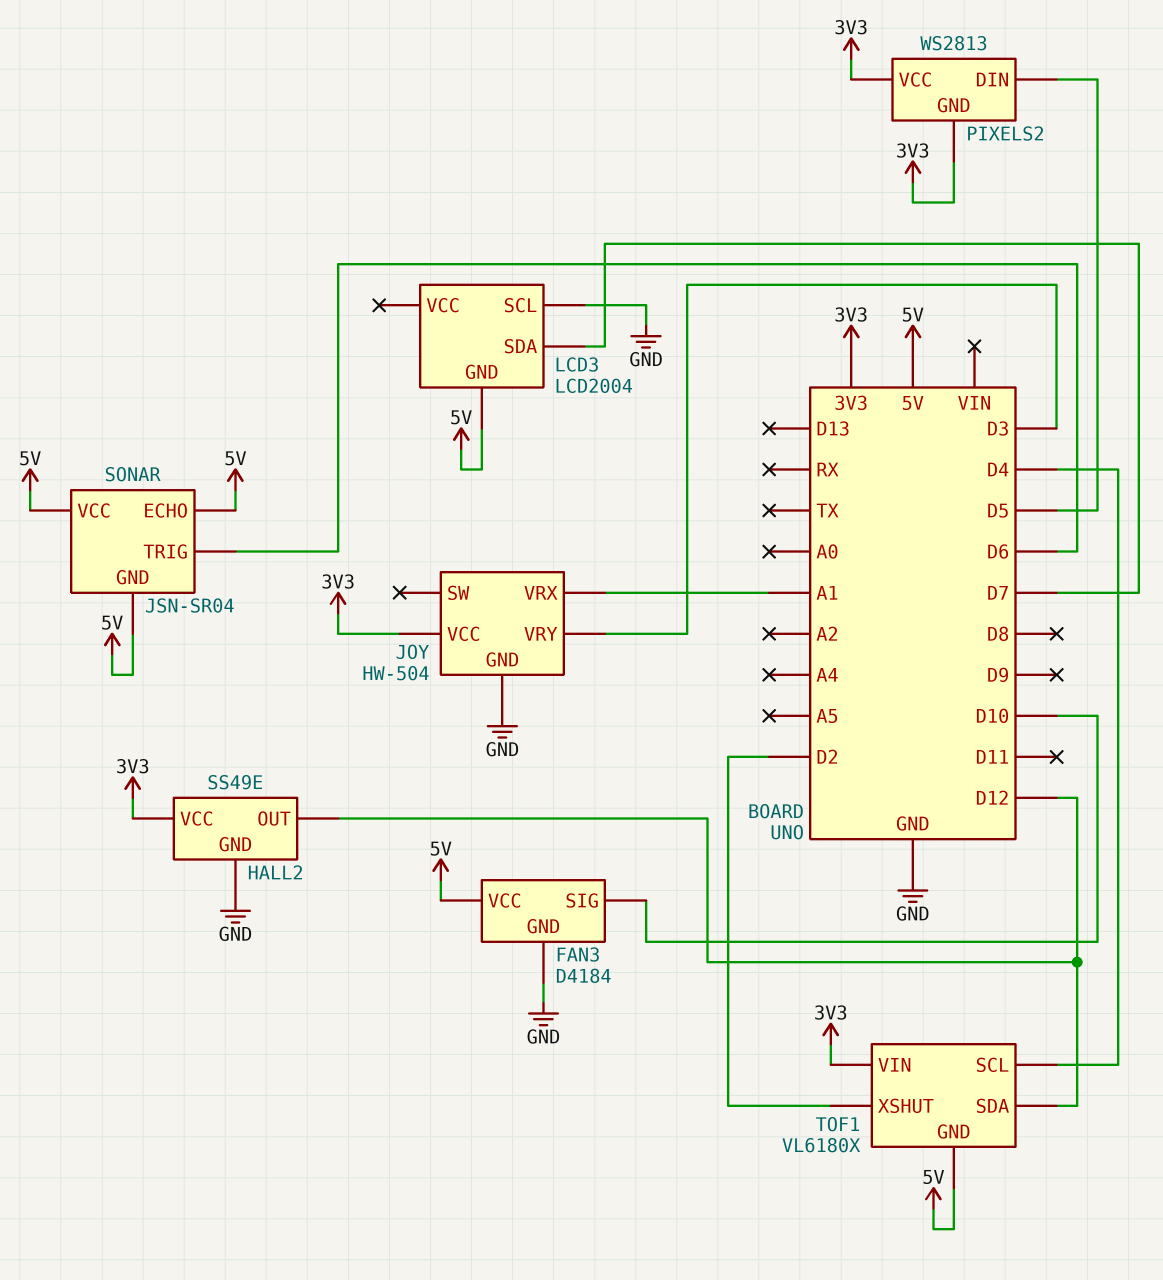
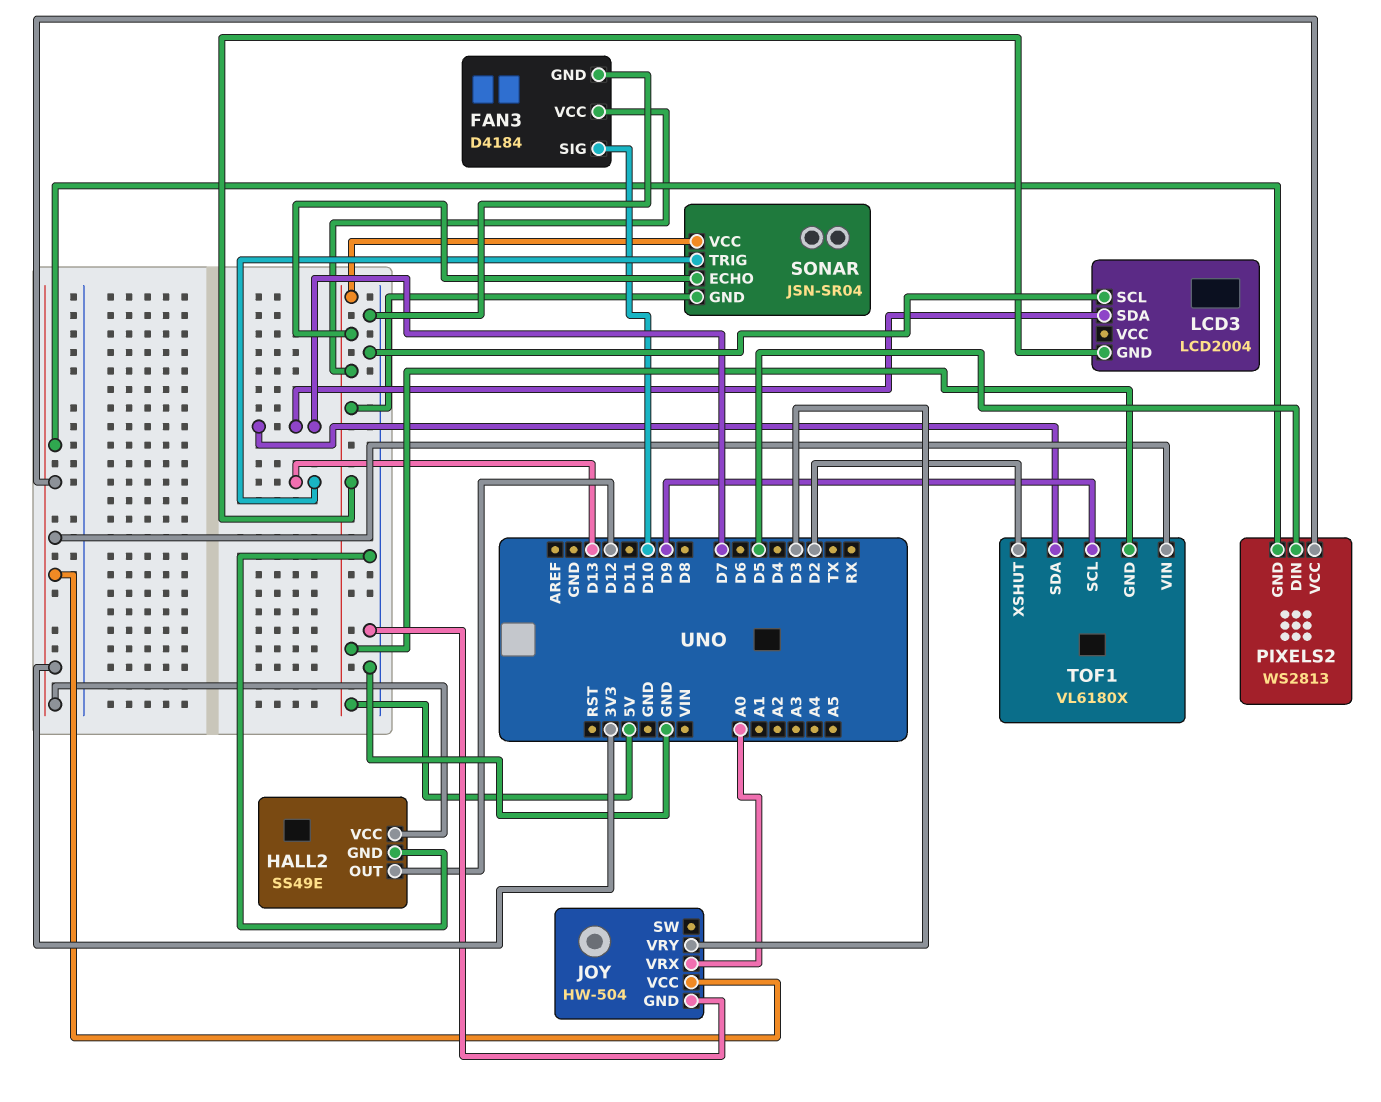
JOY pin VRX: A1 -> A0
SONAR pin TRIG: D6 -> D13
TOF1 pin SCL: D4 -> D9
TOF1 pin SDA: D12 -> D7

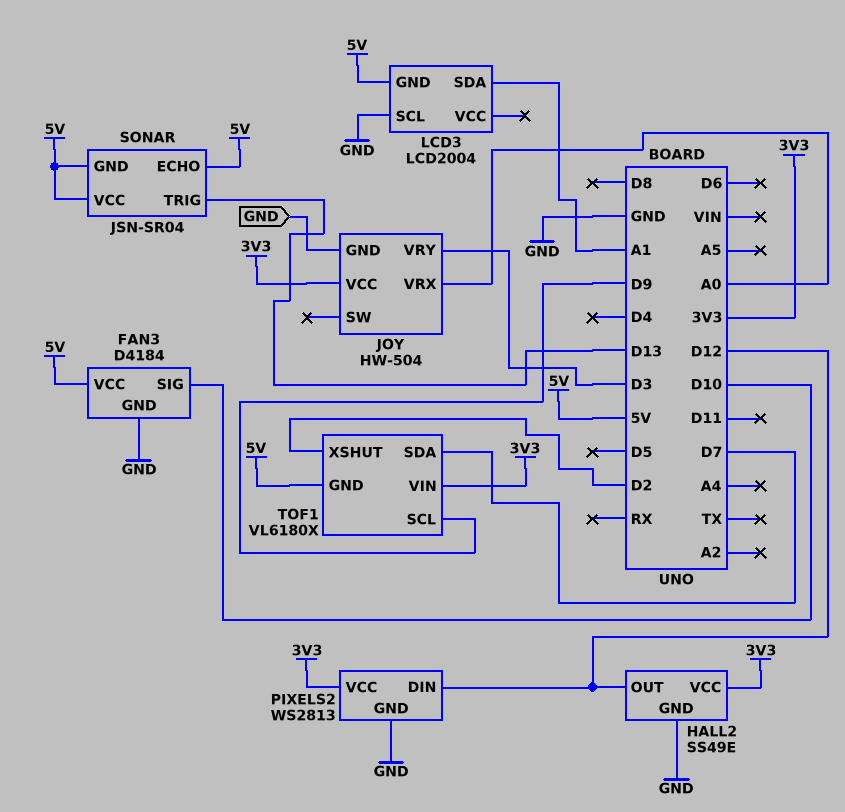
LCD3 pin SDA: D7 -> A1
PIXELS2 pin DIN: D5 -> D12
PIXELS2 pin GND: 3V3 -> GND

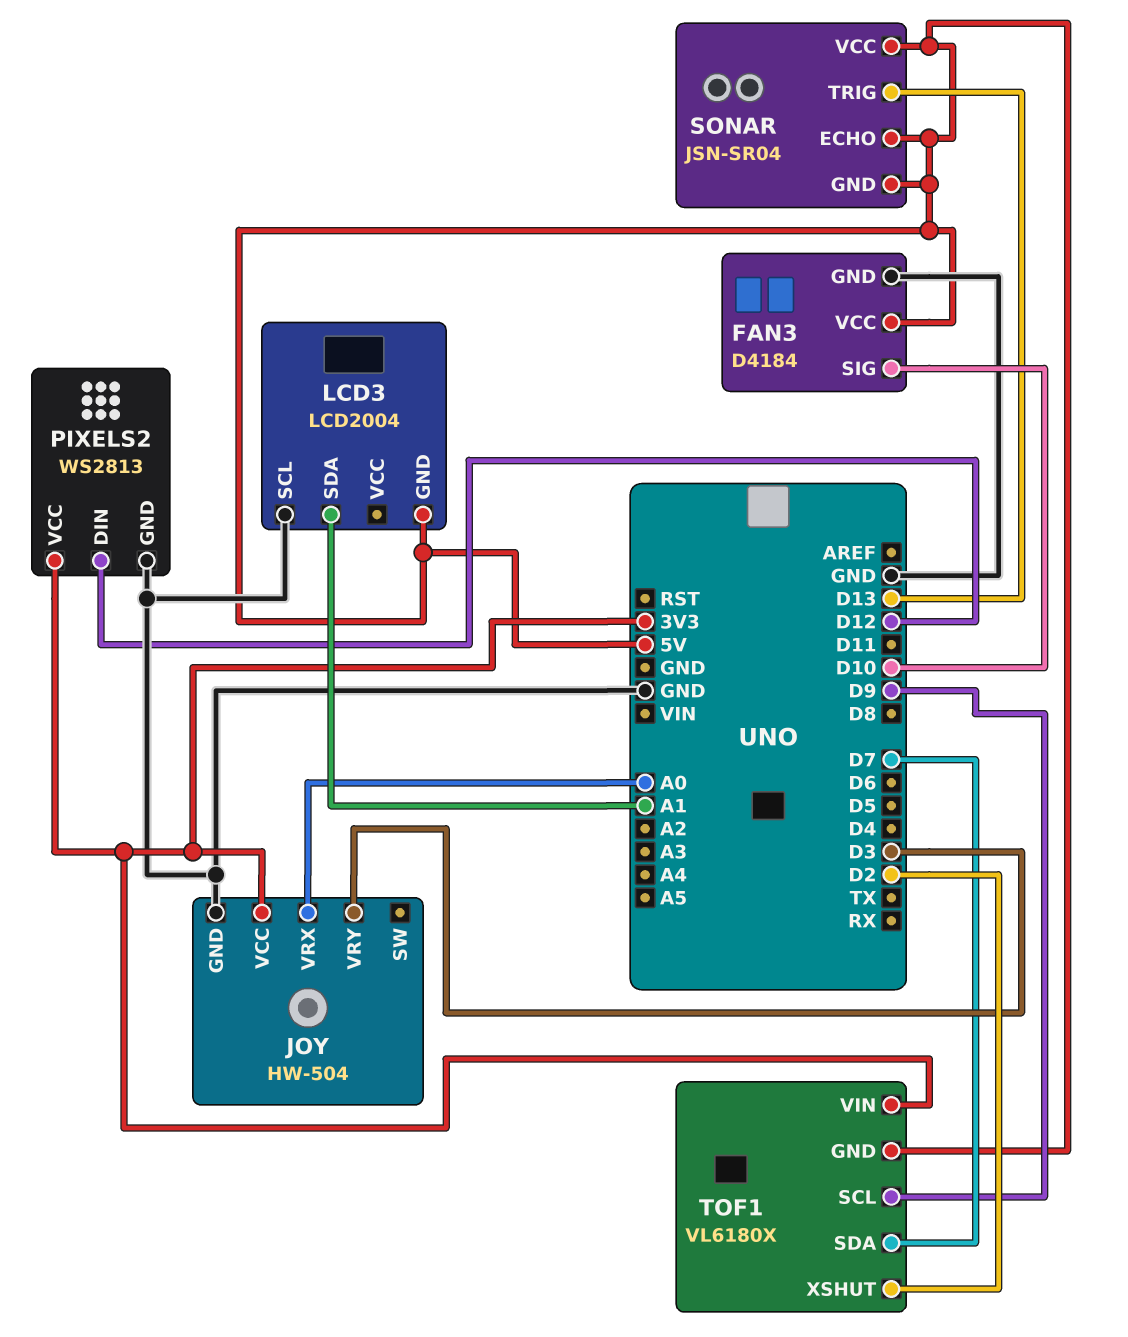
HALL2: SS49E -> none
HALL2 pin GND: GND -> none
HALL2 pin OUT: D12 -> none
HALL2 pin VCC: 3V3 -> none

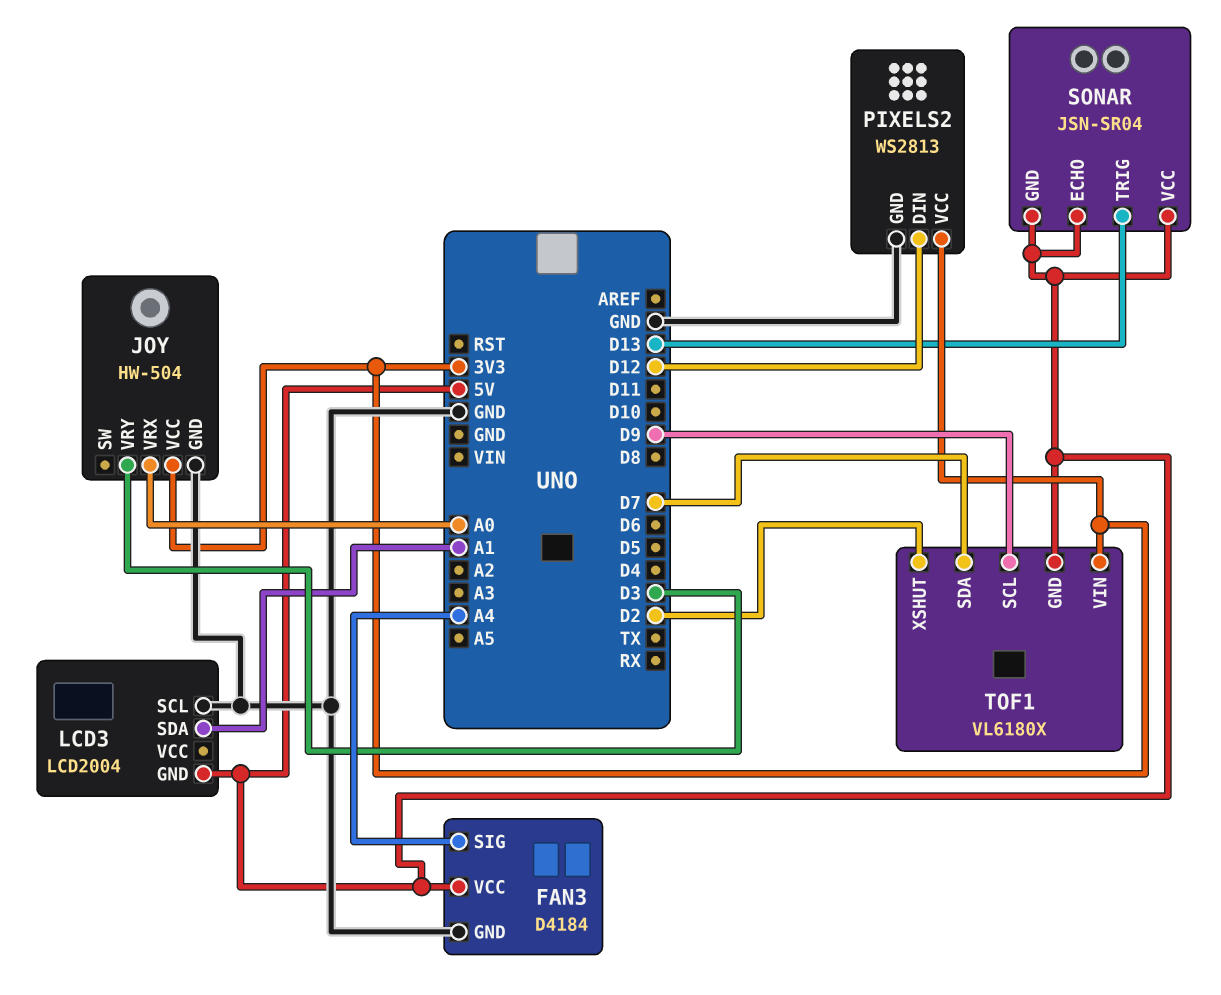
FAN3 pin SIG: D10 -> A4

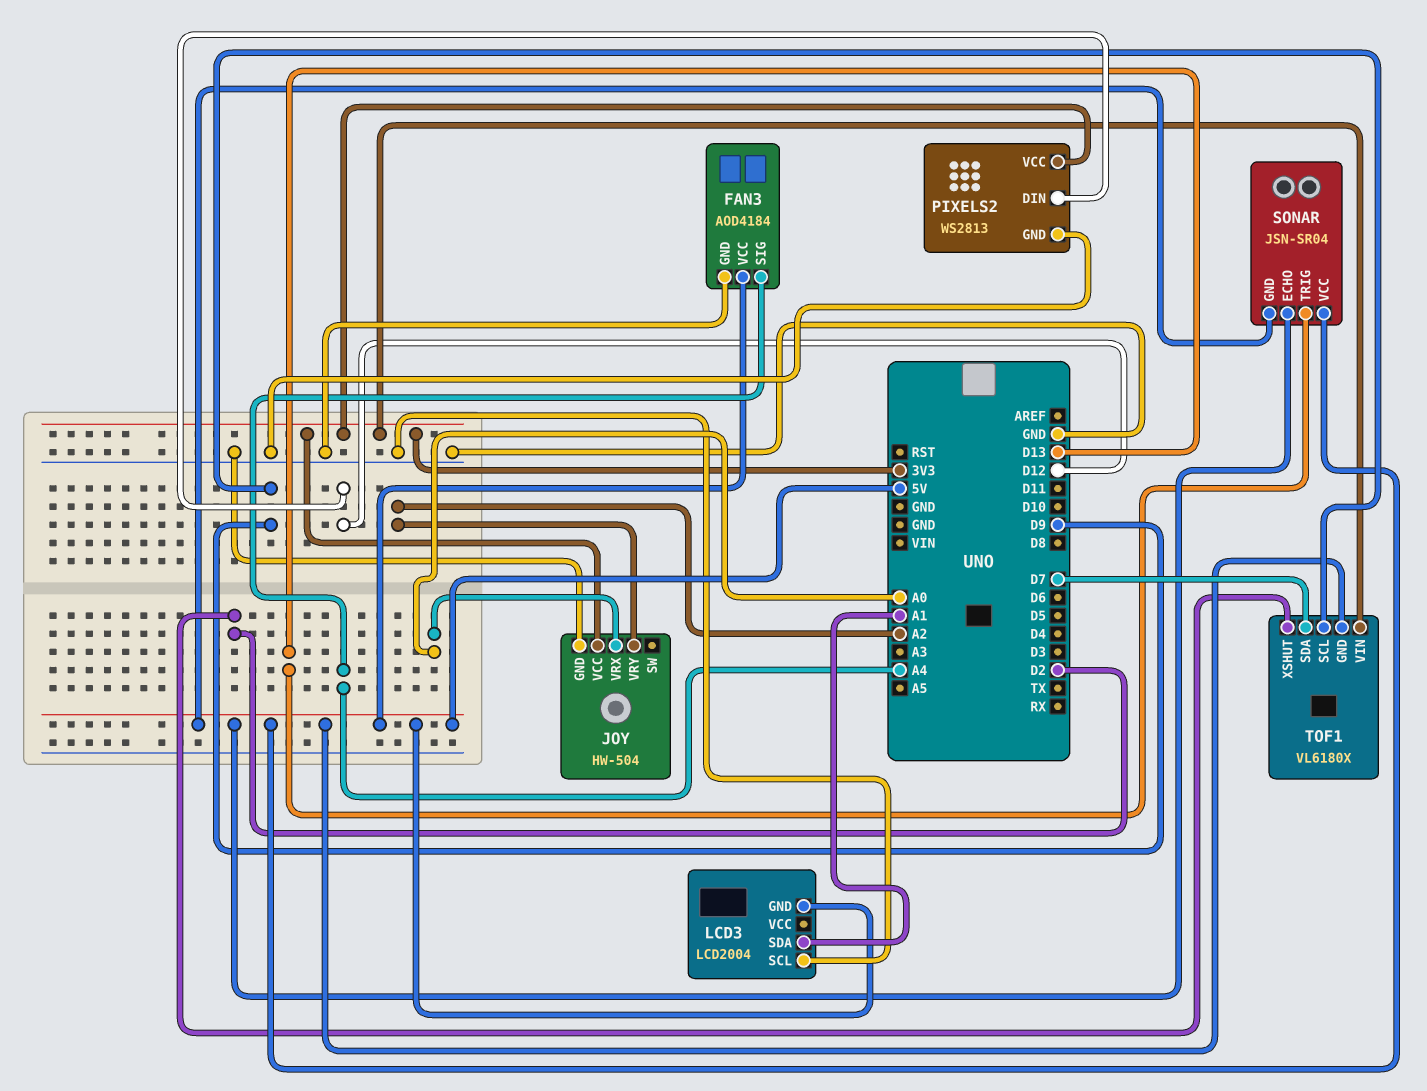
FAN3: D4184 -> AOD4184
JOY pin VRY: D3 -> A2

